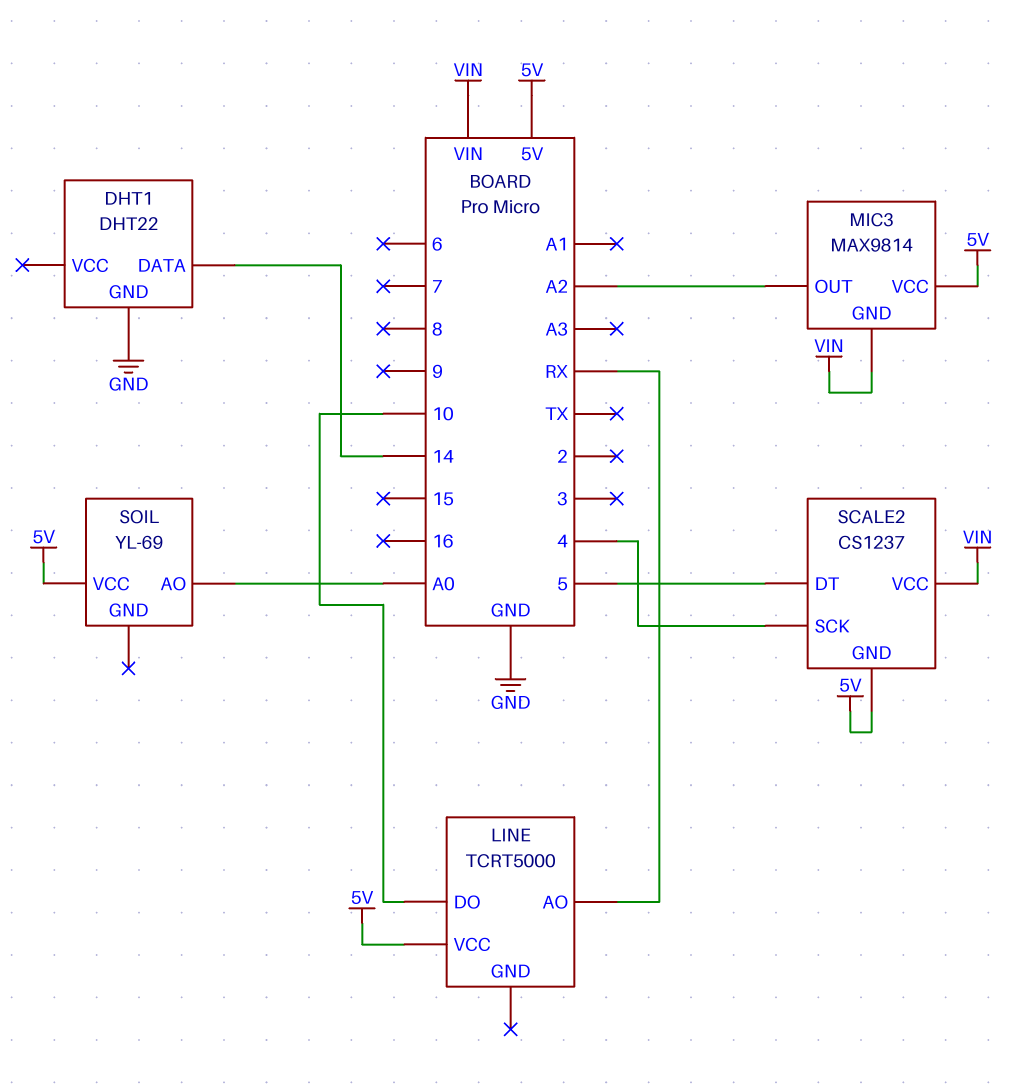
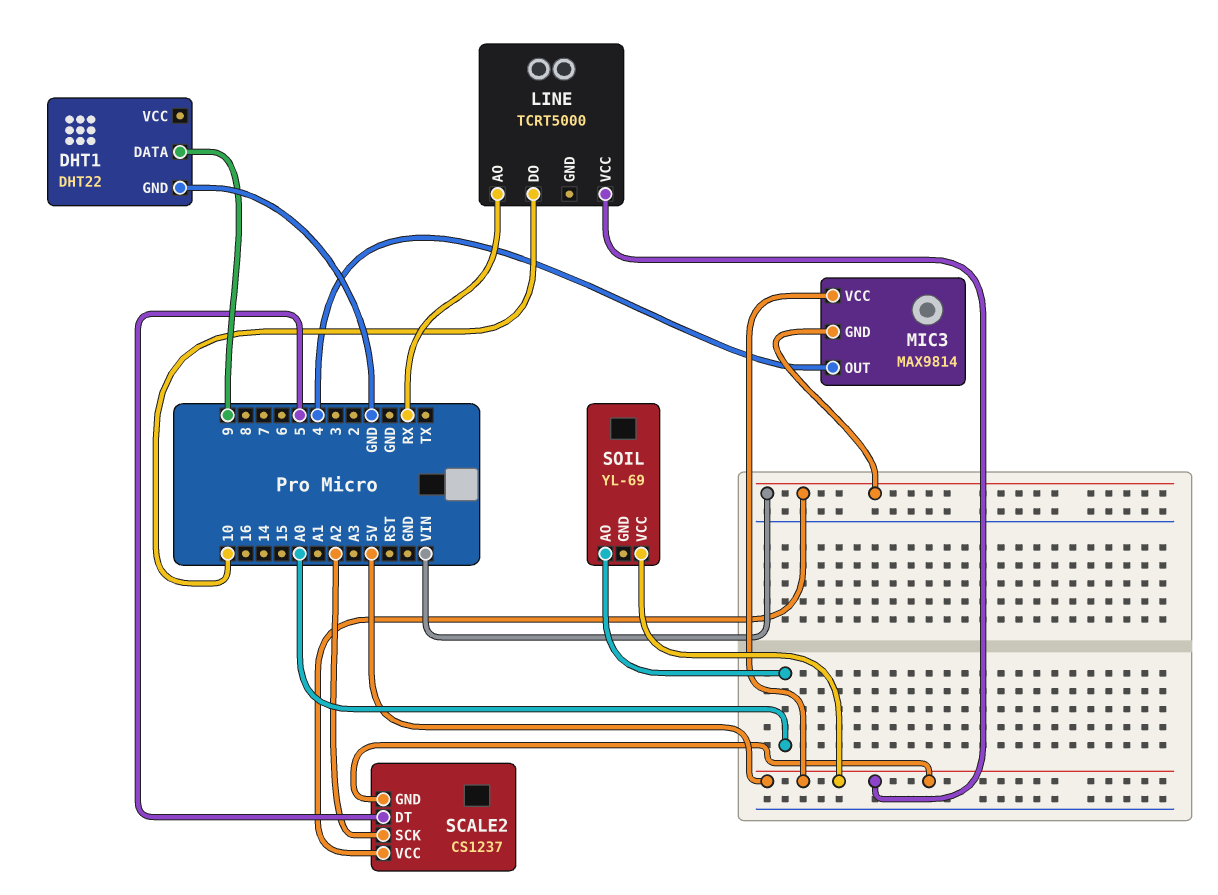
DHT1 pin DATA: 14 -> 9
MIC3 pin OUT: A2 -> 4
SCALE2 pin SCK: 4 -> A2

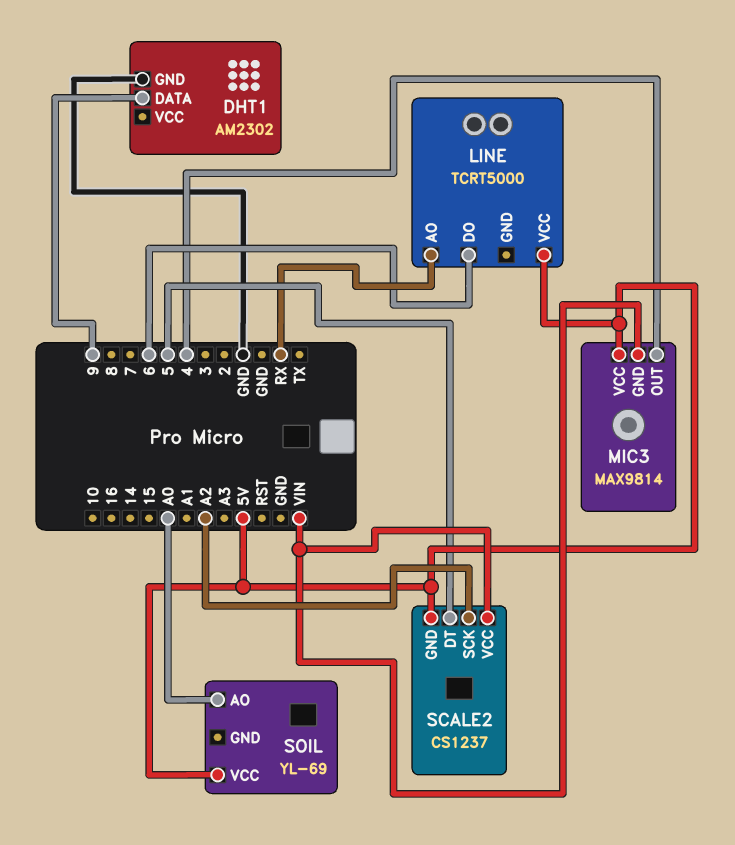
DHT1: DHT22 -> AM2302
LINE pin DO: 10 -> 6

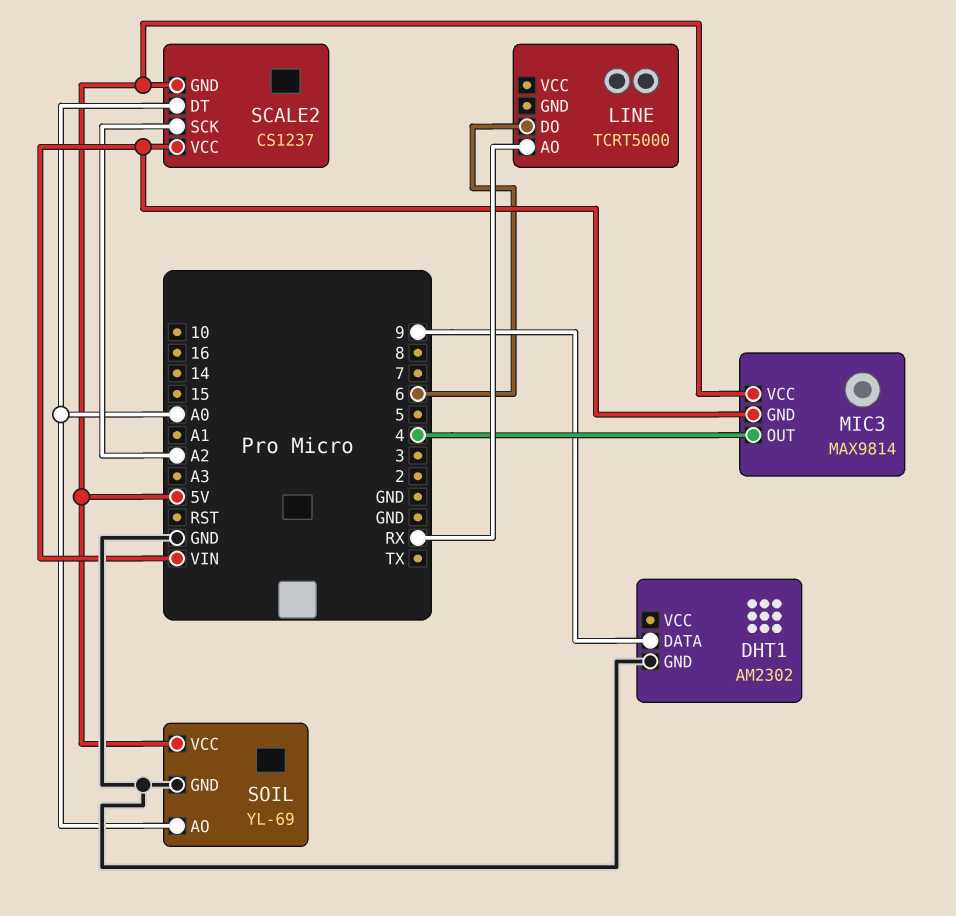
LINE pin VCC: 5V -> none
SCALE2 pin DT: 5 -> A0
SOIL pin GND: none -> GND

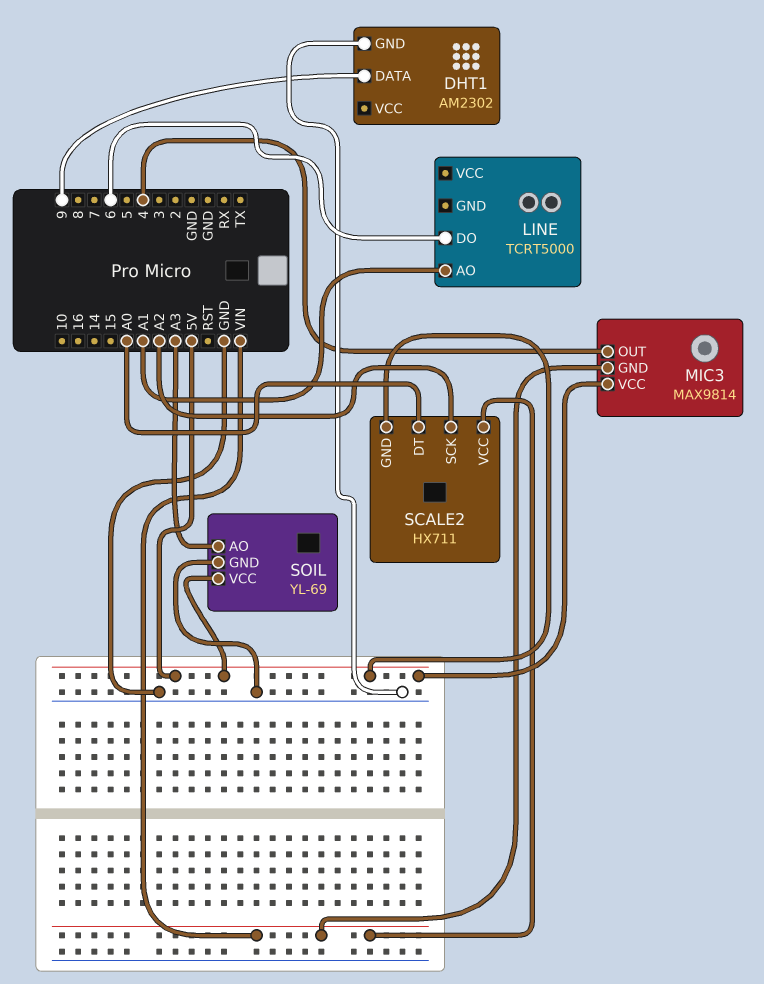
LINE pin AO: RX -> A1
SCALE2: CS1237 -> HX711
SOIL pin AO: A0 -> A3

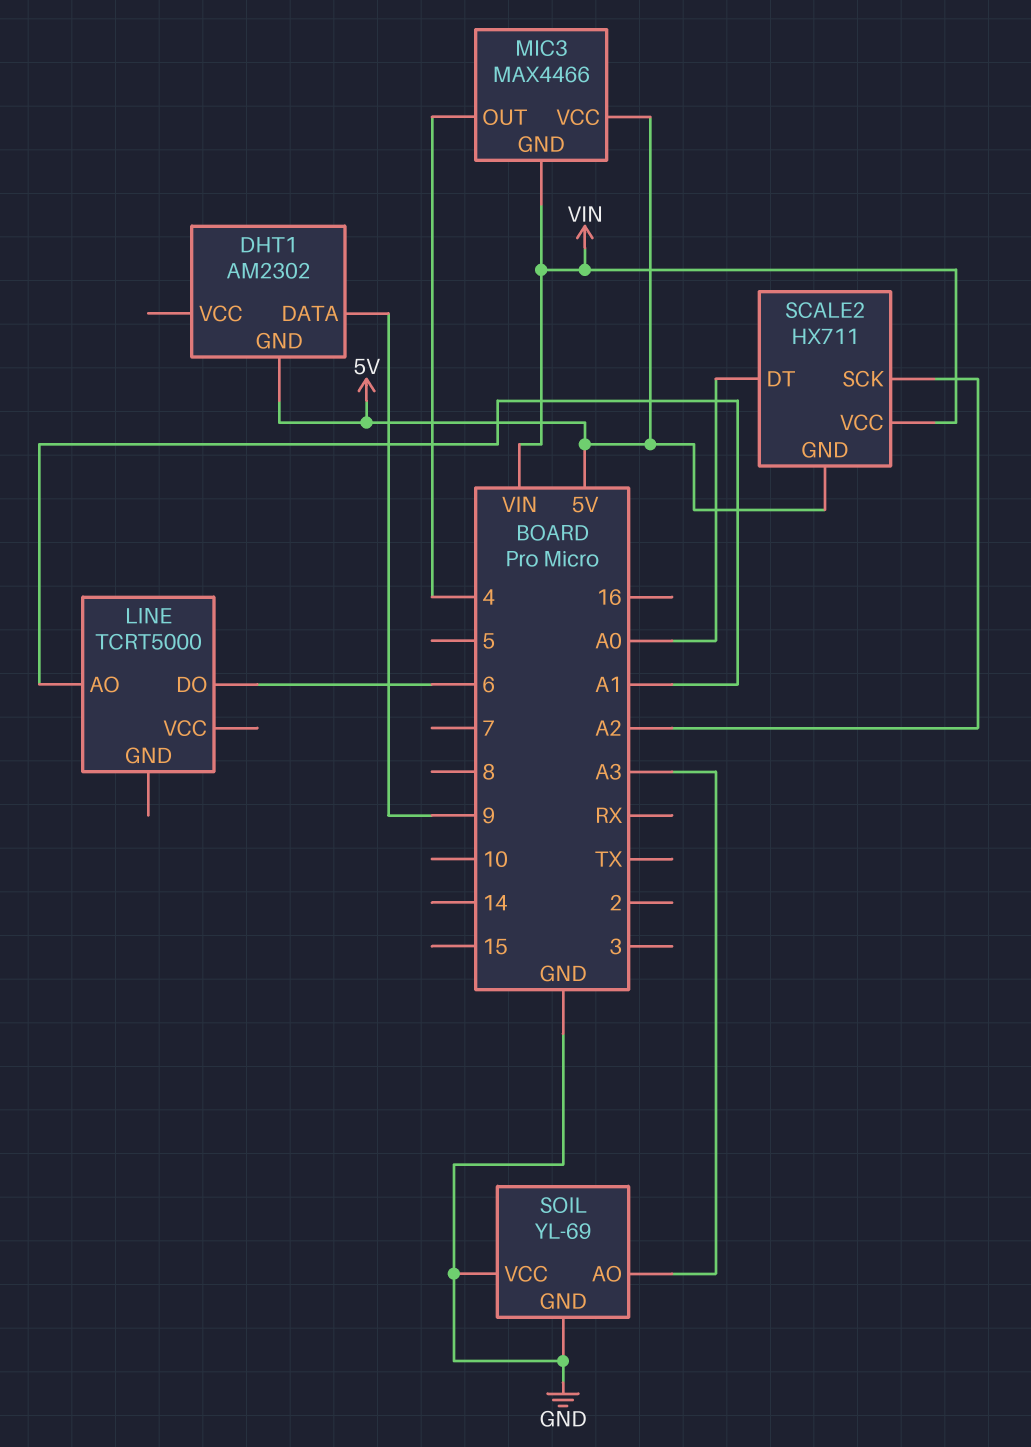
DHT1 pin GND: GND -> 5V
MIC3: MAX9814 -> MAX4466
SOIL pin VCC: 5V -> GND

